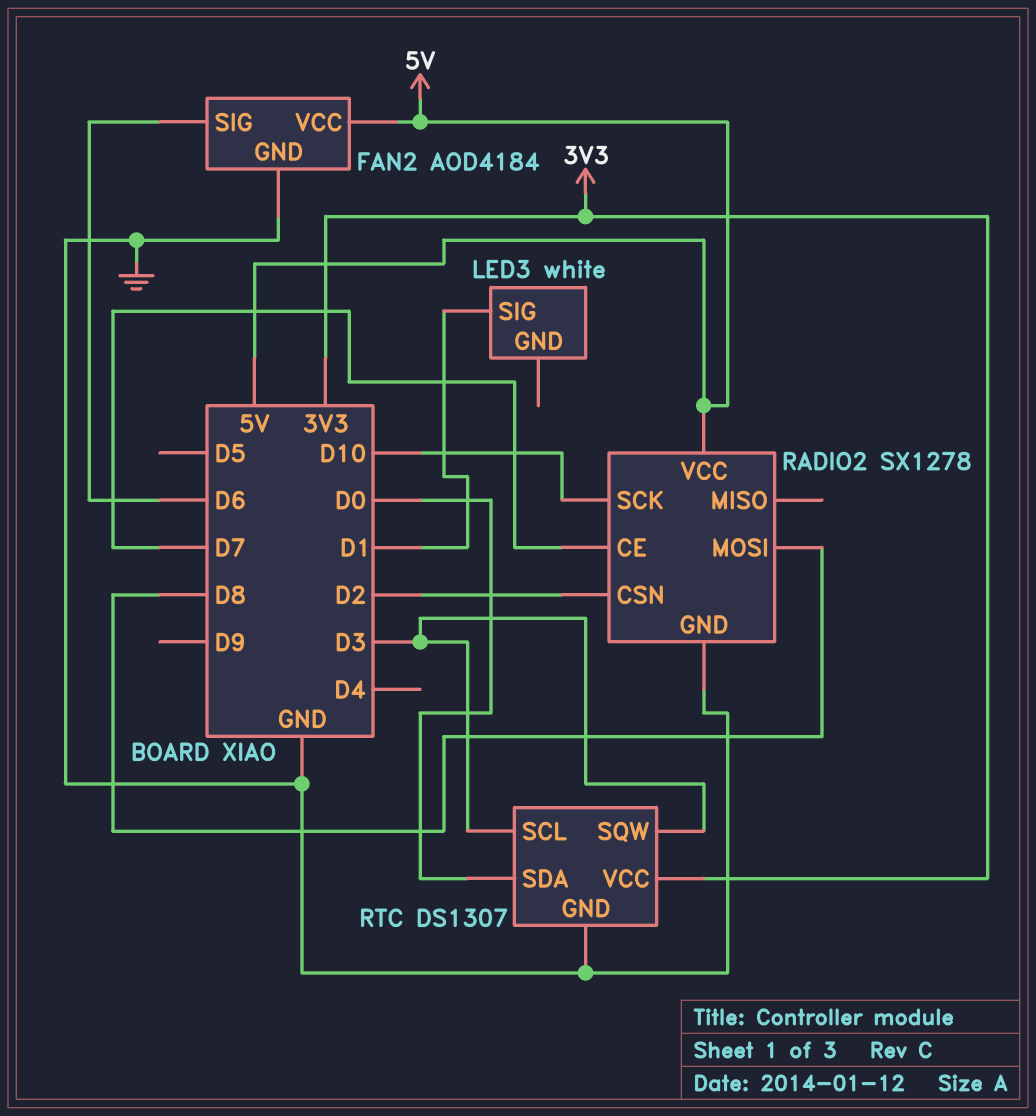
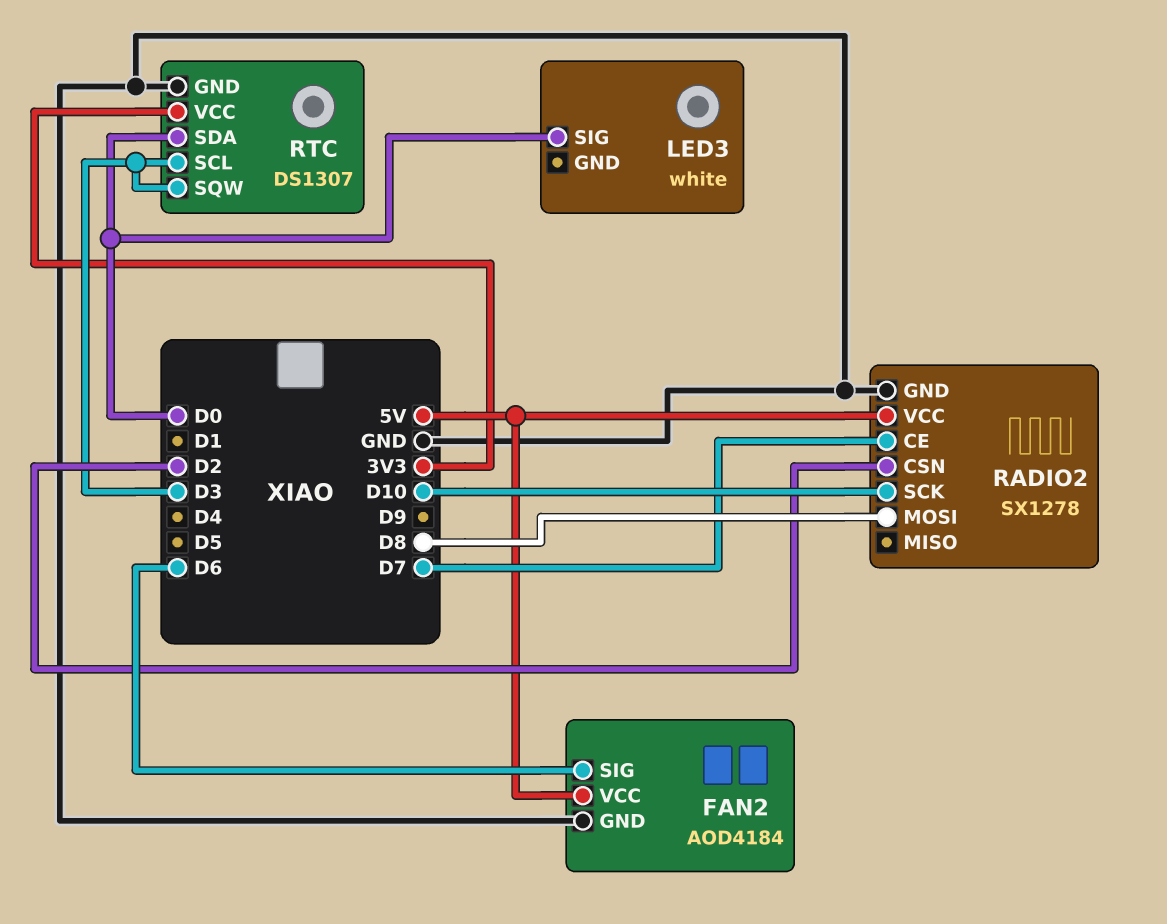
LED3 pin SIG: D1 -> D0

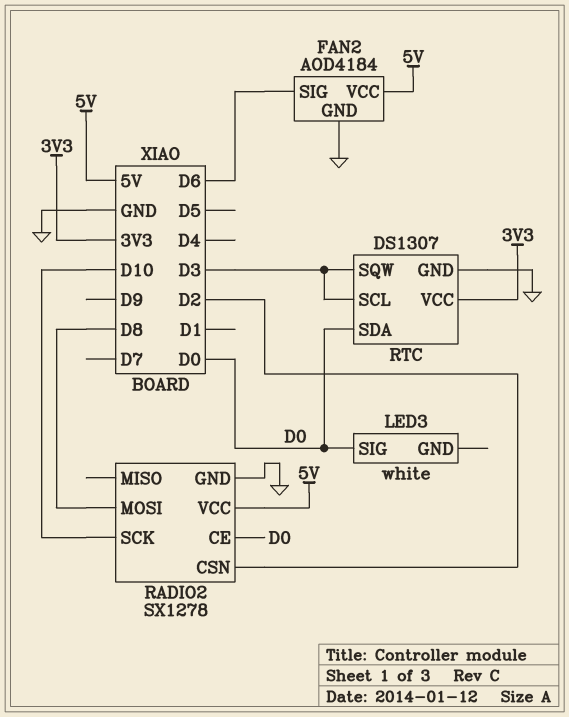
RADIO2 pin CE: D7 -> D0

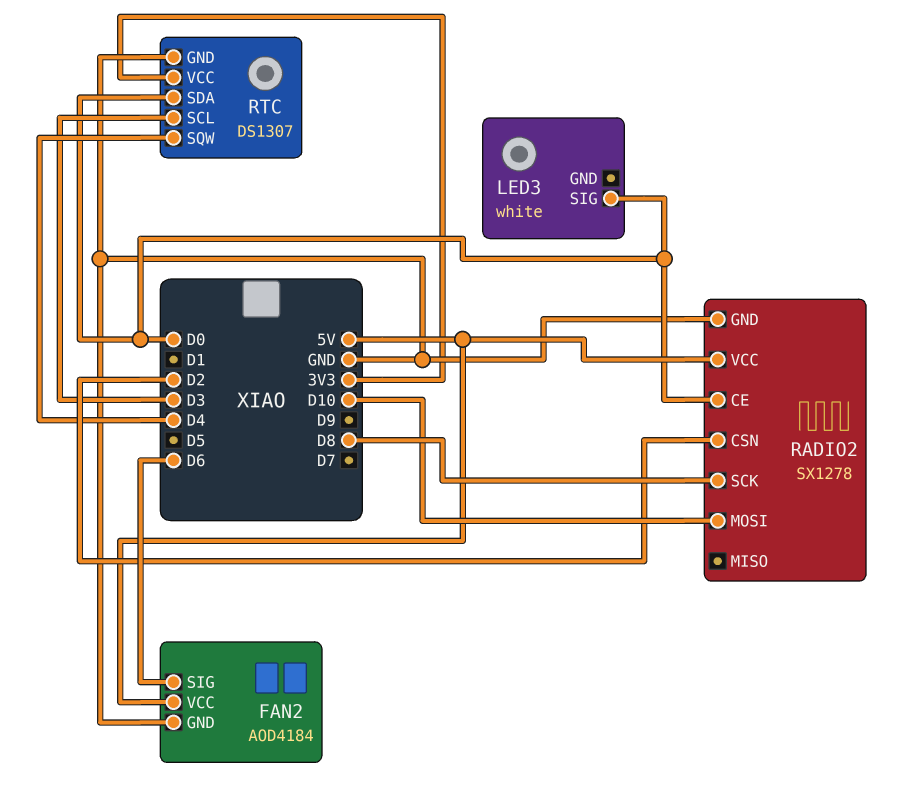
RADIO2 pin MOSI: D8 -> D10
RADIO2 pin SCK: D10 -> D8
RTC pin SQW: D3 -> D4

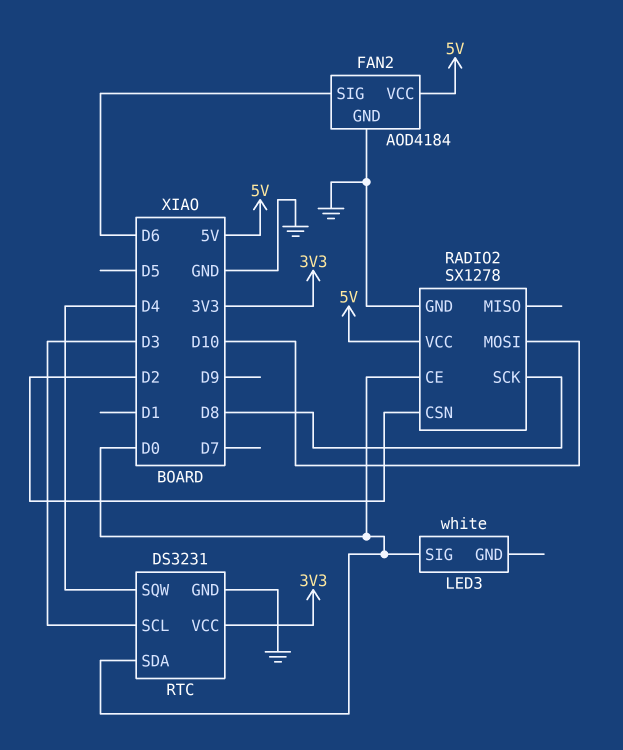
RTC: DS1307 -> DS3231

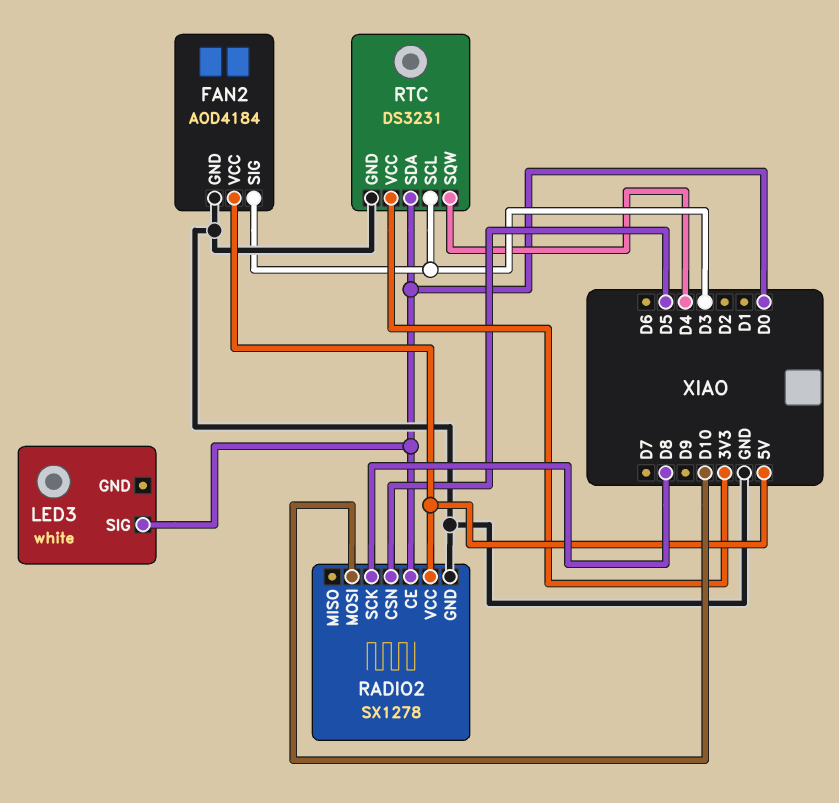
FAN2 pin SIG: D6 -> D3
RADIO2 pin CSN: D2 -> D5

